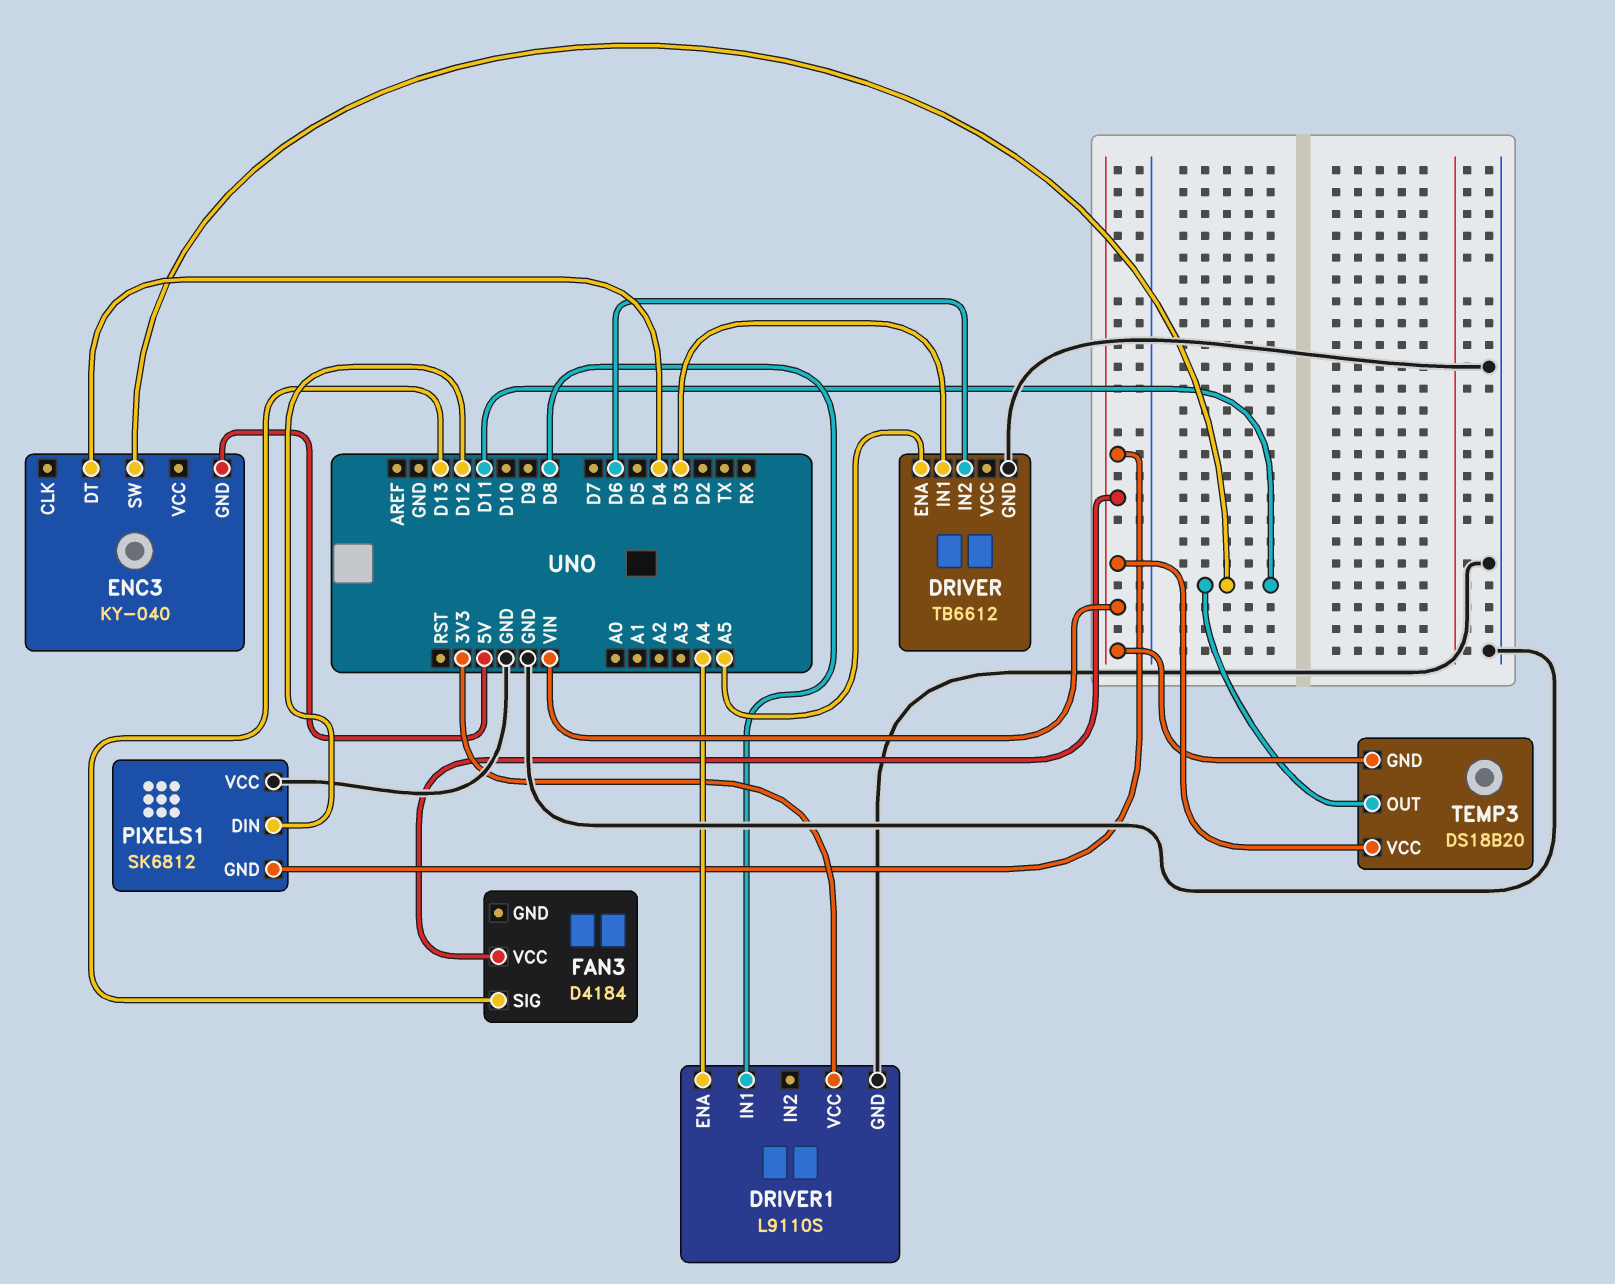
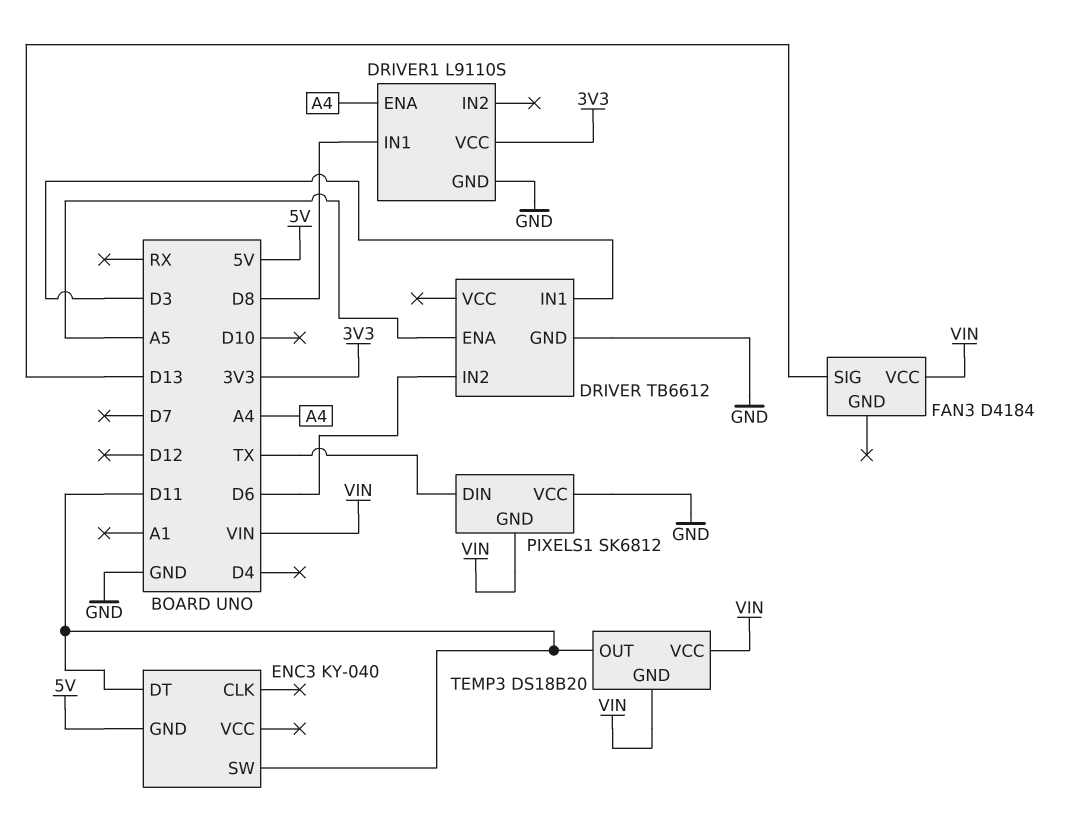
ENC3 pin DT: D4 -> D11
PIXELS1 pin DIN: D12 -> TX

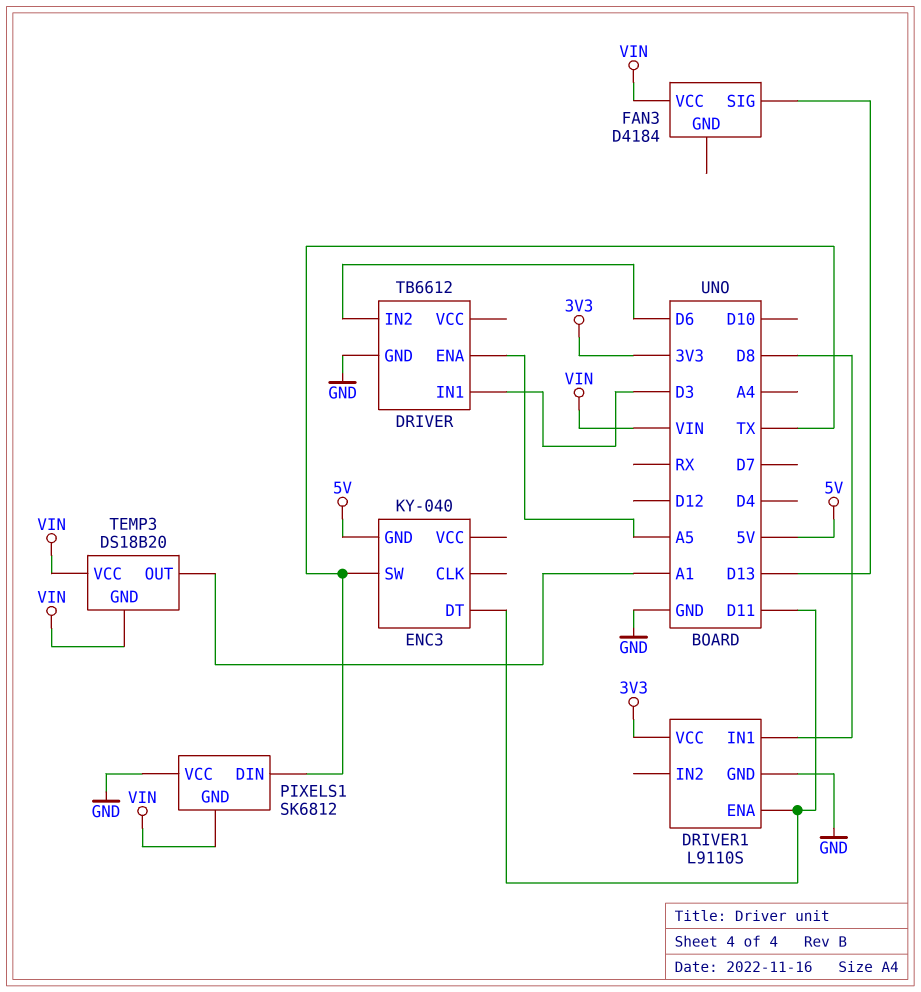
DRIVER1 pin ENA: A4 -> D11
ENC3 pin SW: D11 -> TX
TEMP3 pin OUT: D11 -> A1

